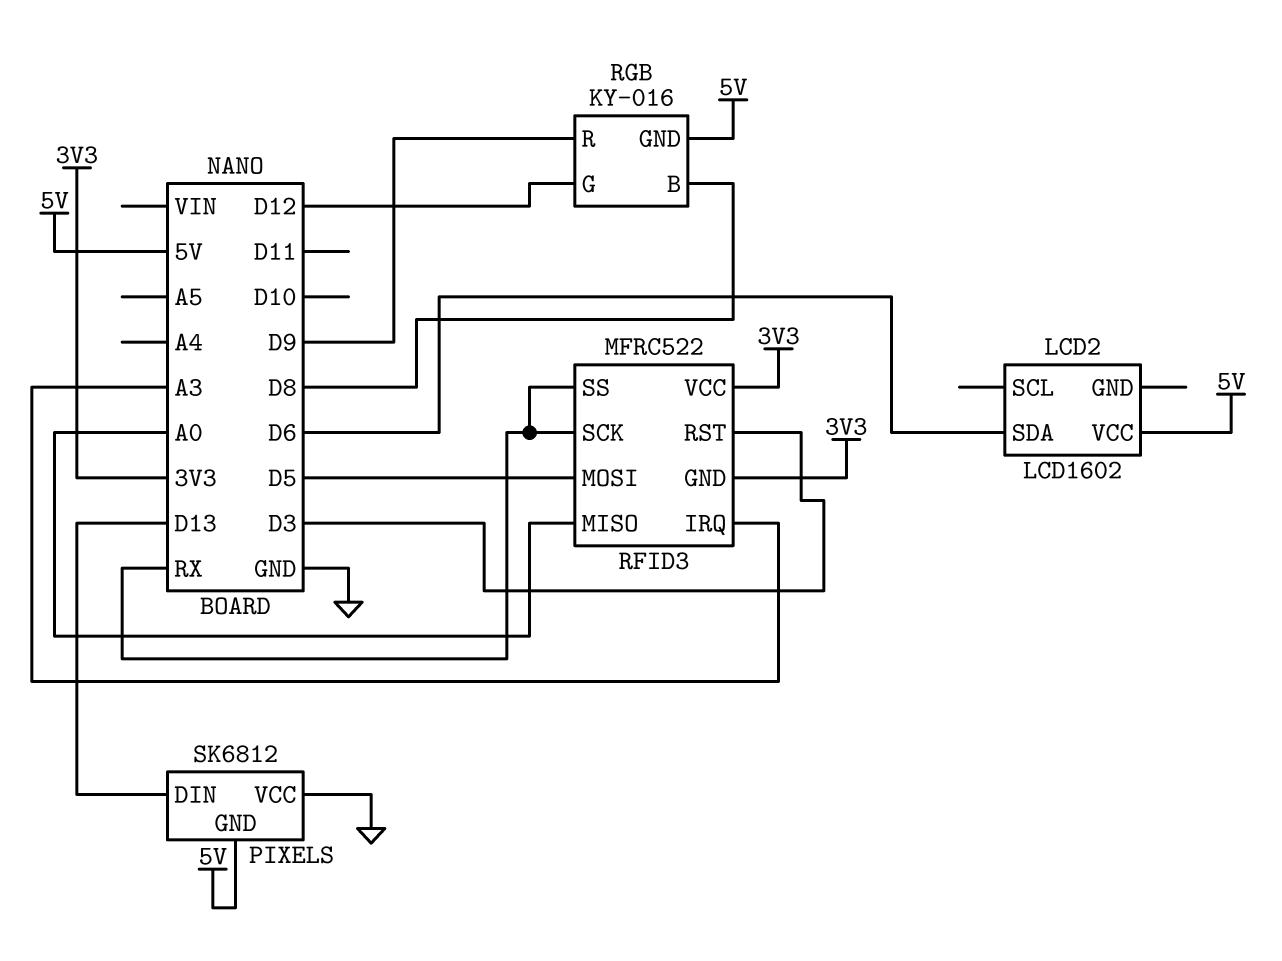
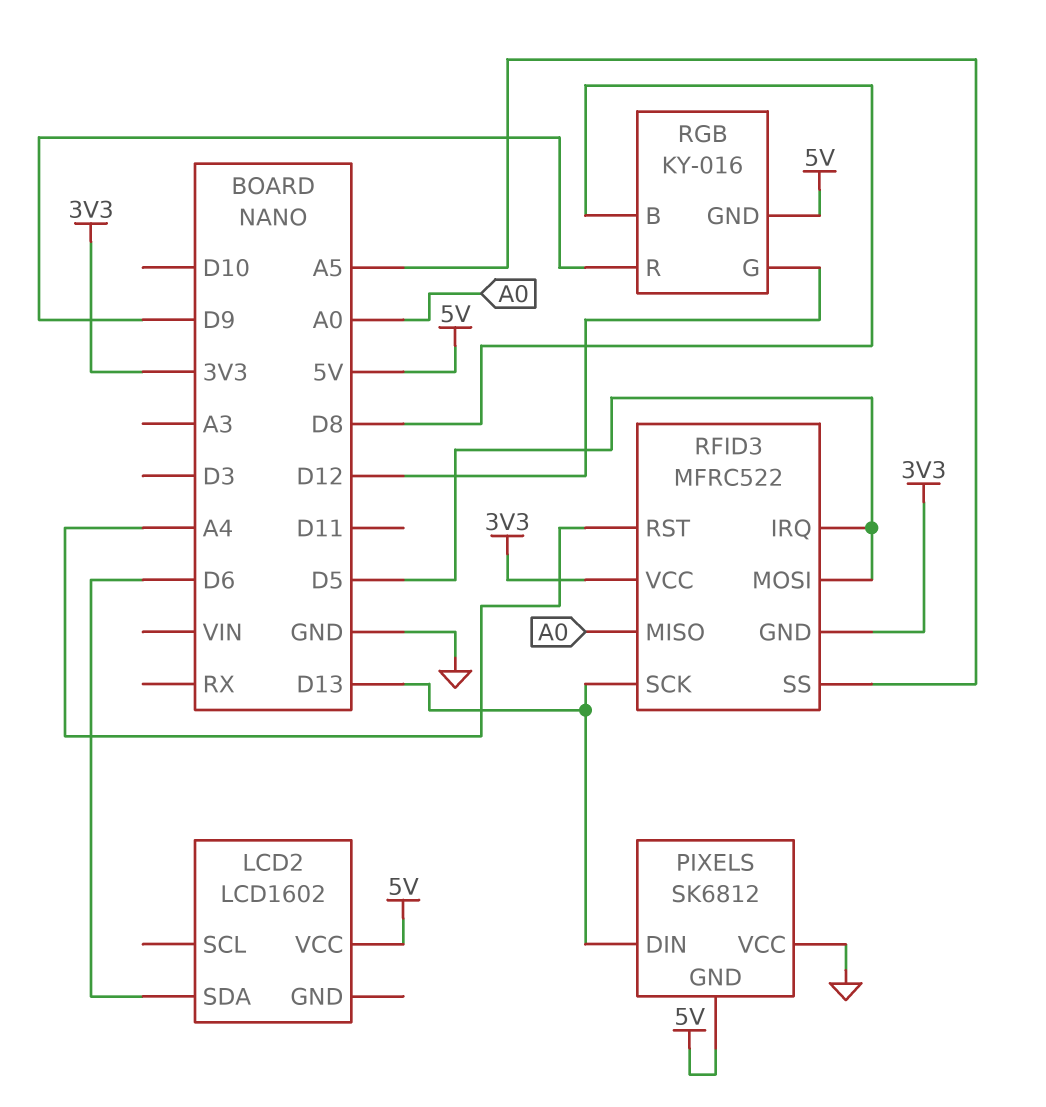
RFID3 pin IRQ: A3 -> D5
RFID3 pin RST: D3 -> A4
RFID3 pin SCK: RX -> D13
RFID3 pin SS: RX -> A5

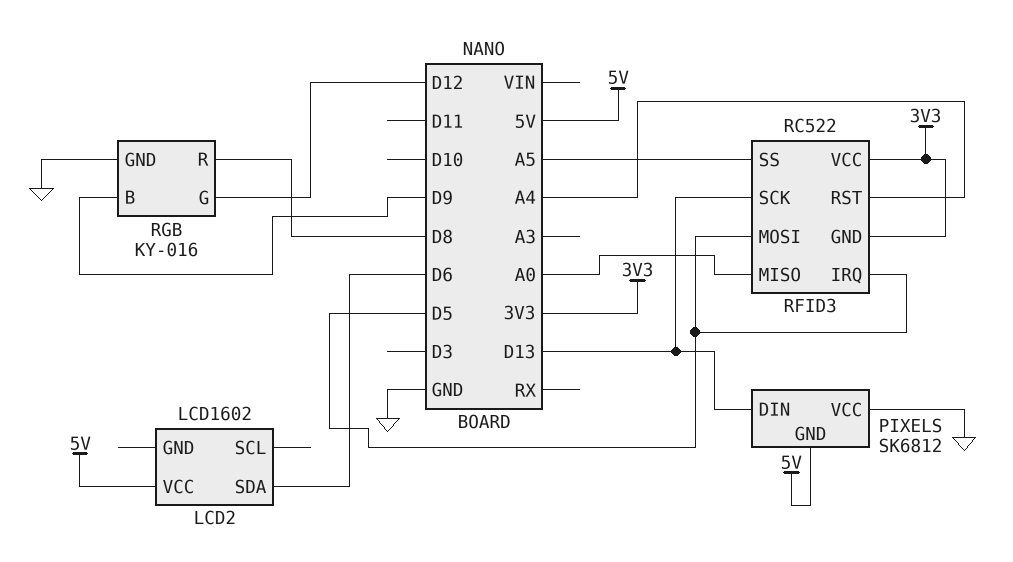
RFID3: MFRC522 -> RC522
RGB pin B: D8 -> D9
RGB pin GND: 5V -> GND
RGB pin R: D9 -> D8

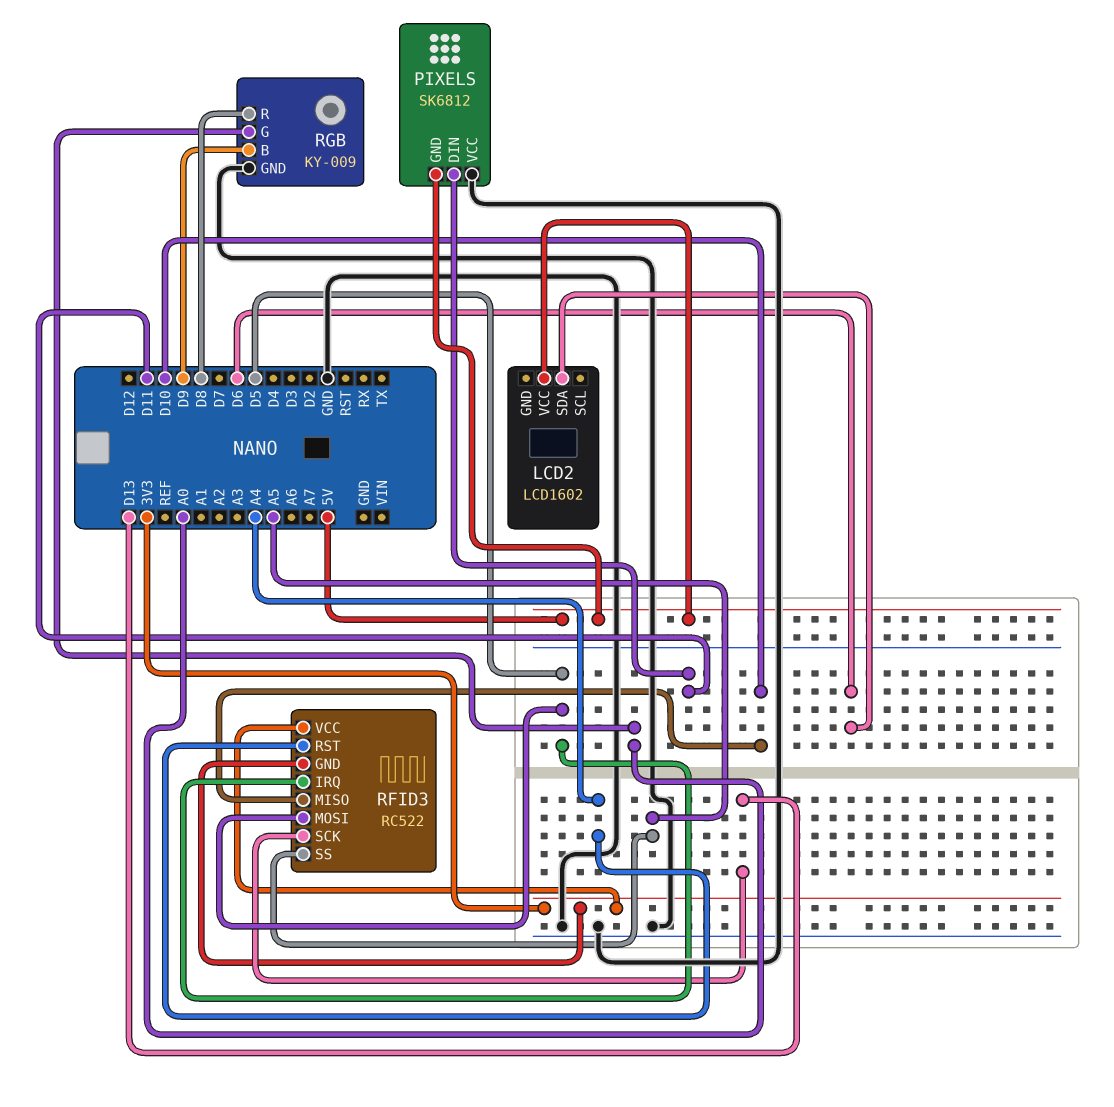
PIXELS pin DIN: D13 -> D11
RFID3 pin MISO: A0 -> D10
RGB: KY-016 -> KY-009
RGB pin G: D12 -> A0

